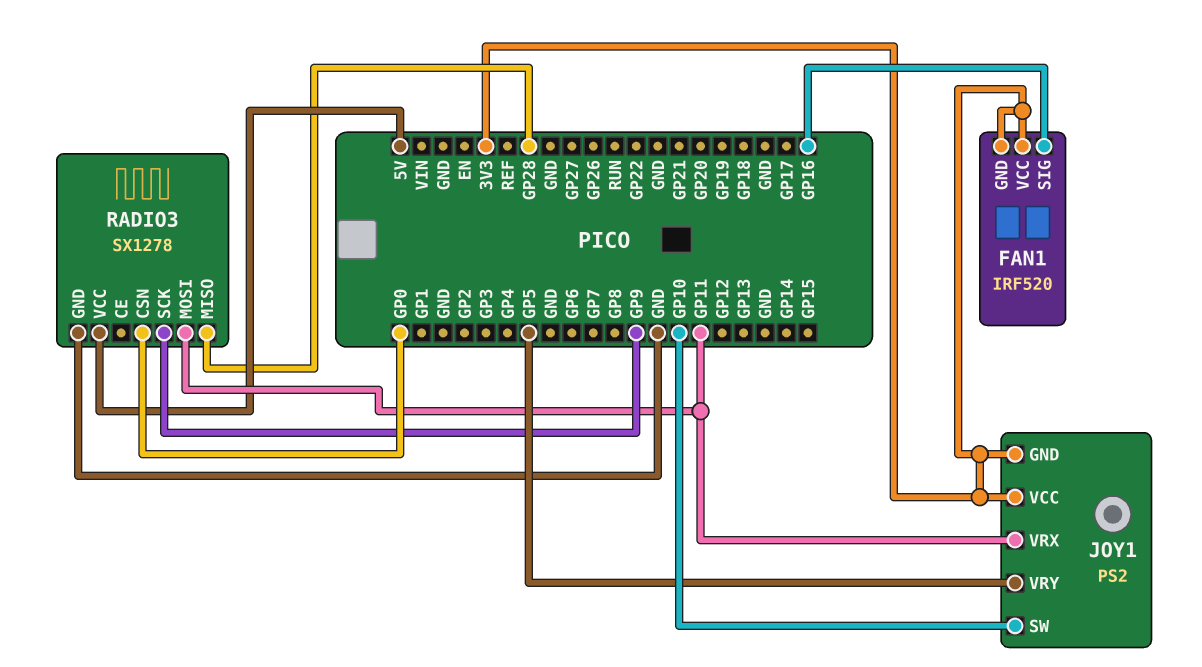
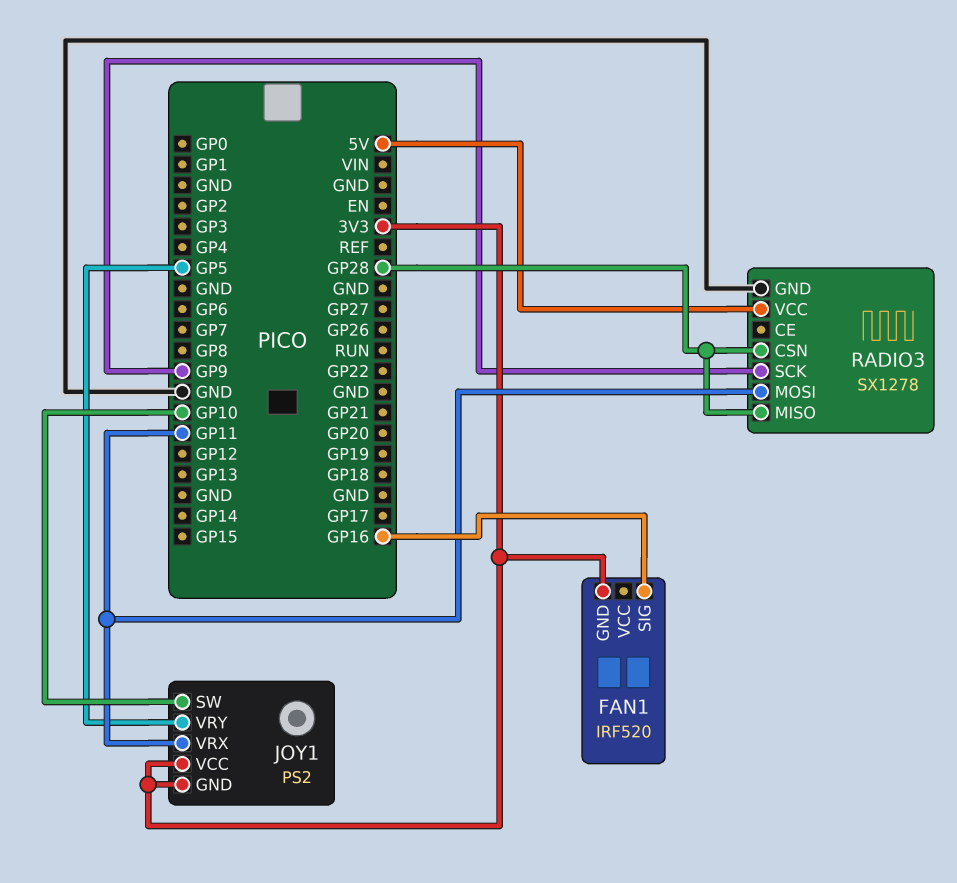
FAN1 pin VCC: 3V3 -> none
RADIO3 pin CSN: GP0 -> GP28

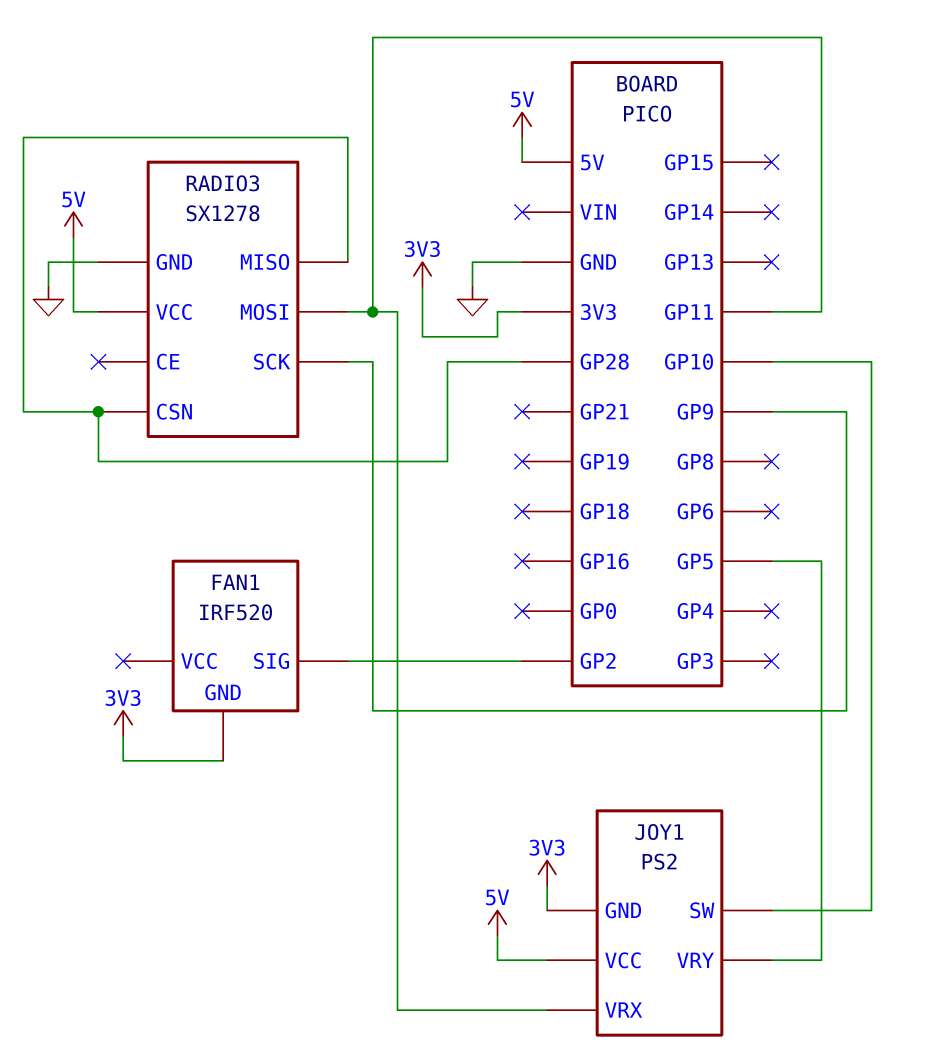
FAN1 pin SIG: GP16 -> GP2
JOY1 pin VCC: 3V3 -> 5V

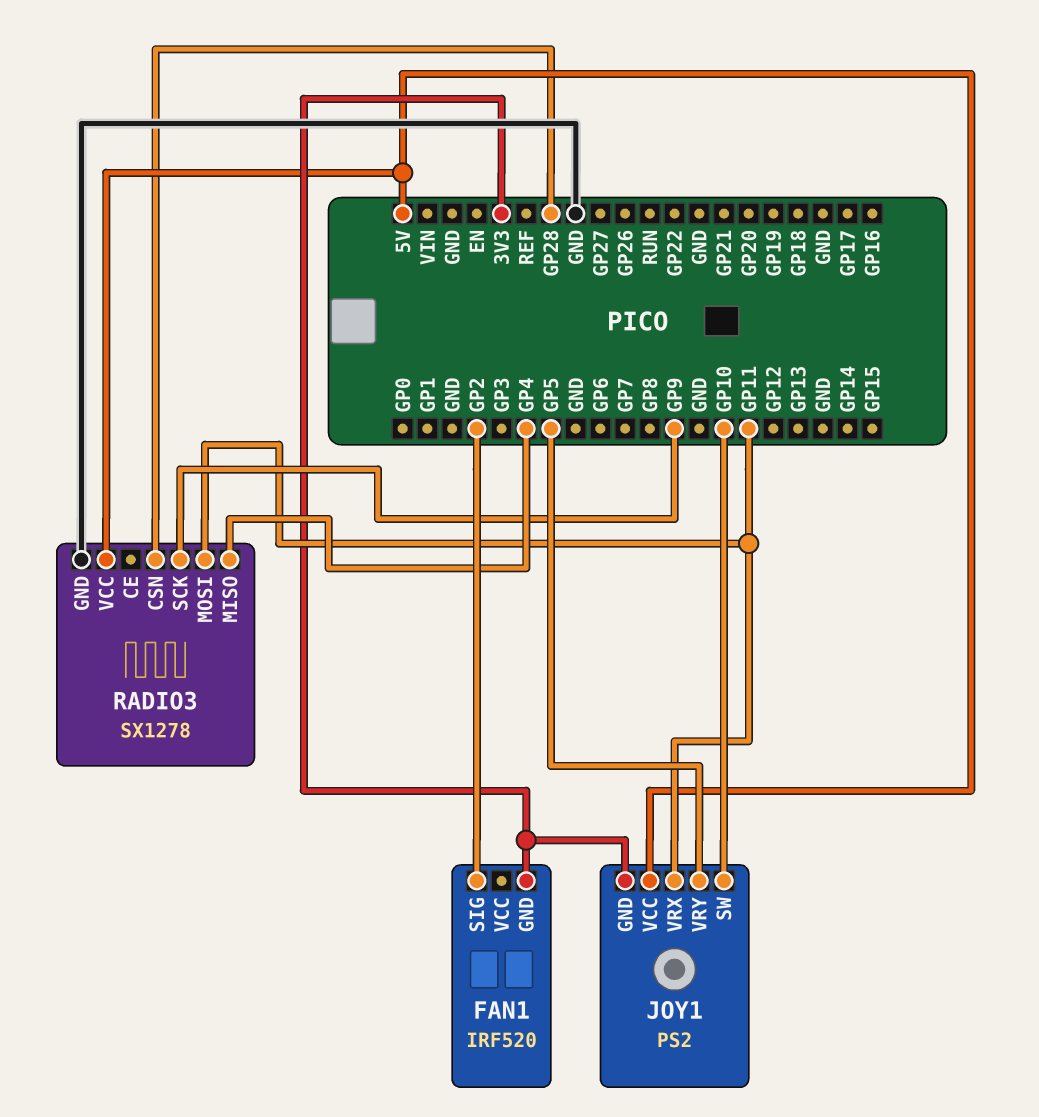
RADIO3 pin MISO: GP28 -> GP4

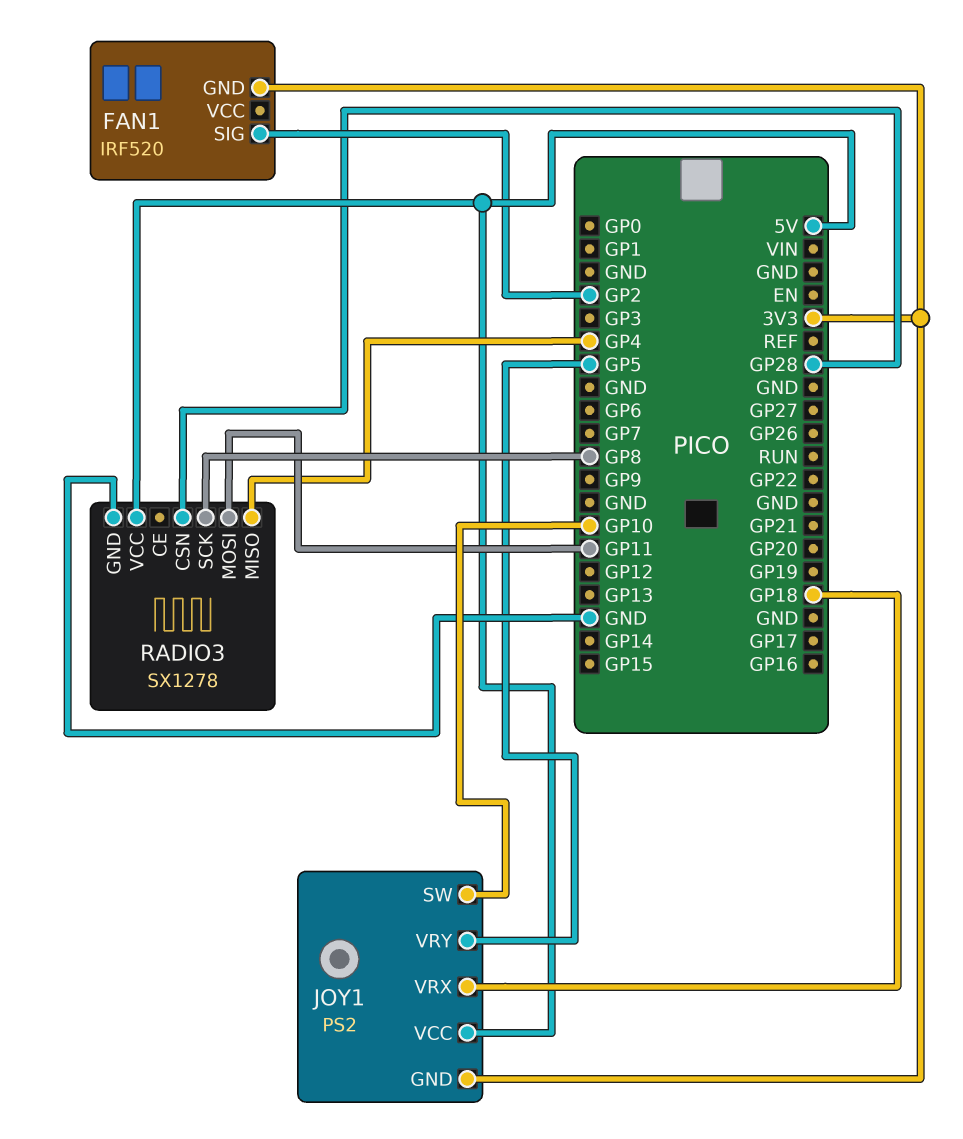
JOY1 pin VRX: GP11 -> GP18
RADIO3 pin SCK: GP9 -> GP8

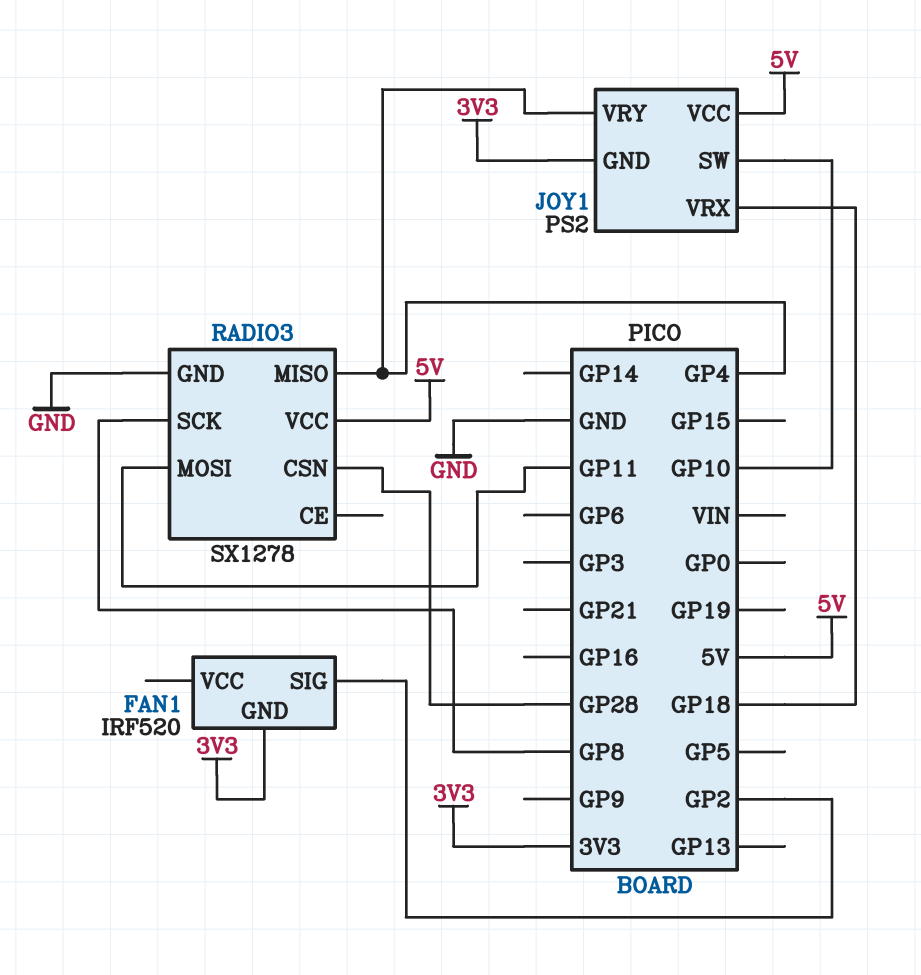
JOY1 pin VRY: GP5 -> GP4

